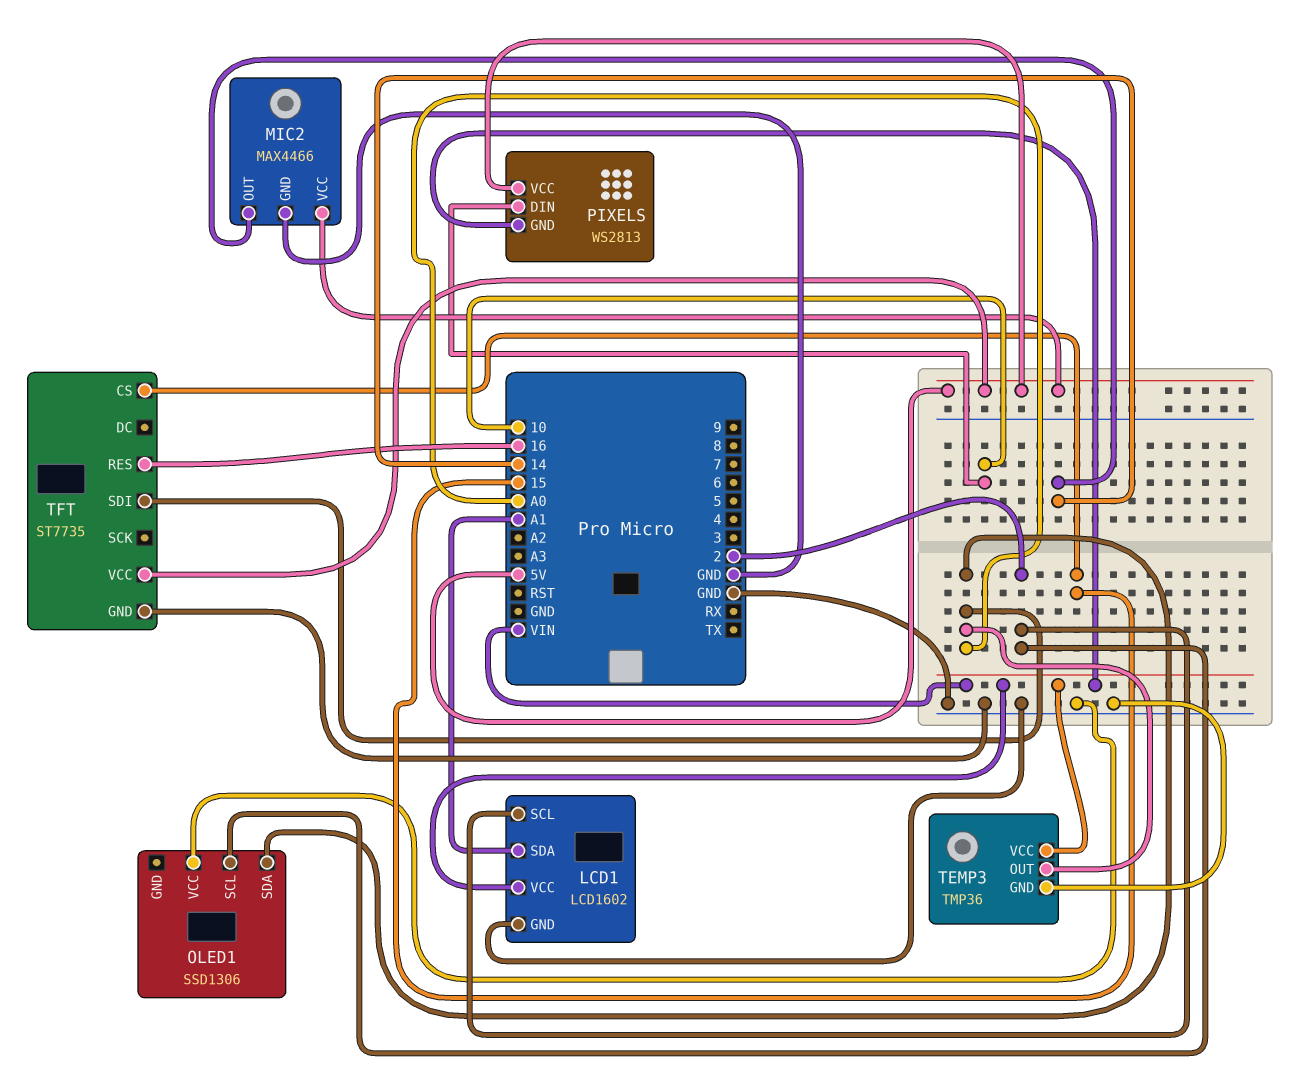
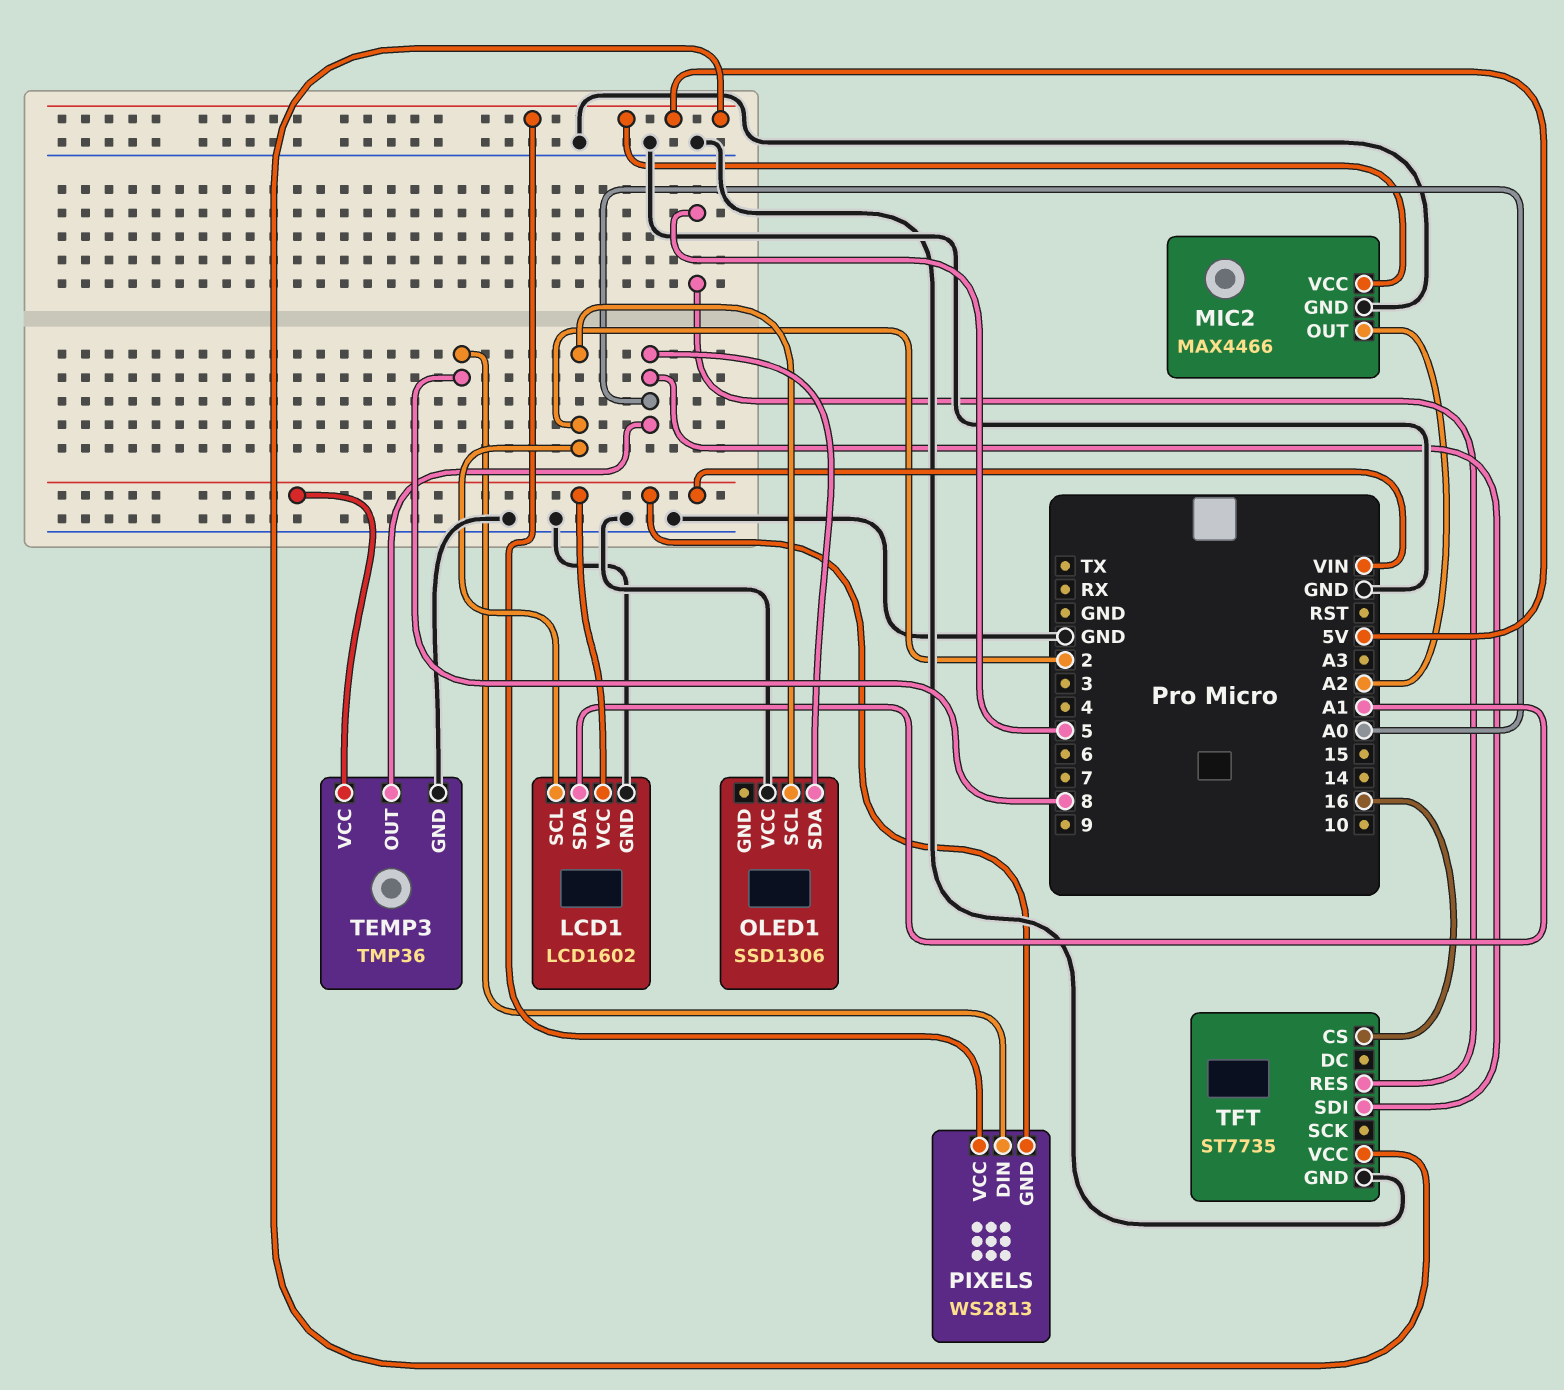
MIC2 pin OUT: 14 -> A2
PIXELS pin DIN: 10 -> 8
TFT pin CS: 15 -> 16
TFT pin RES: 16 -> 5

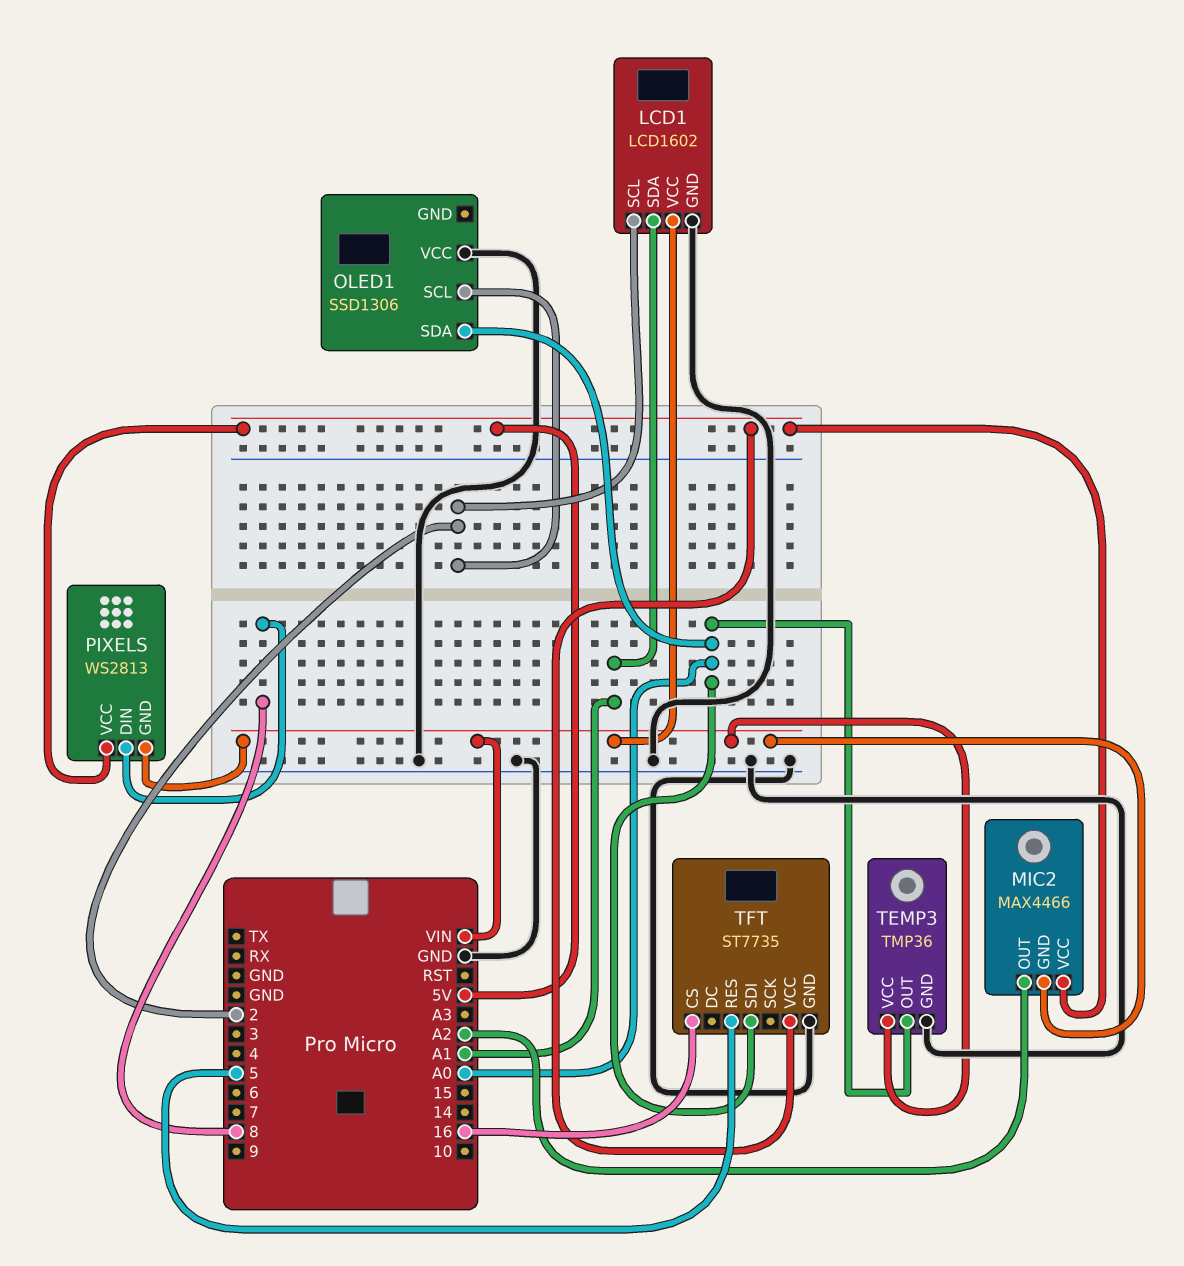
MIC2 pin GND: GND -> VIN

